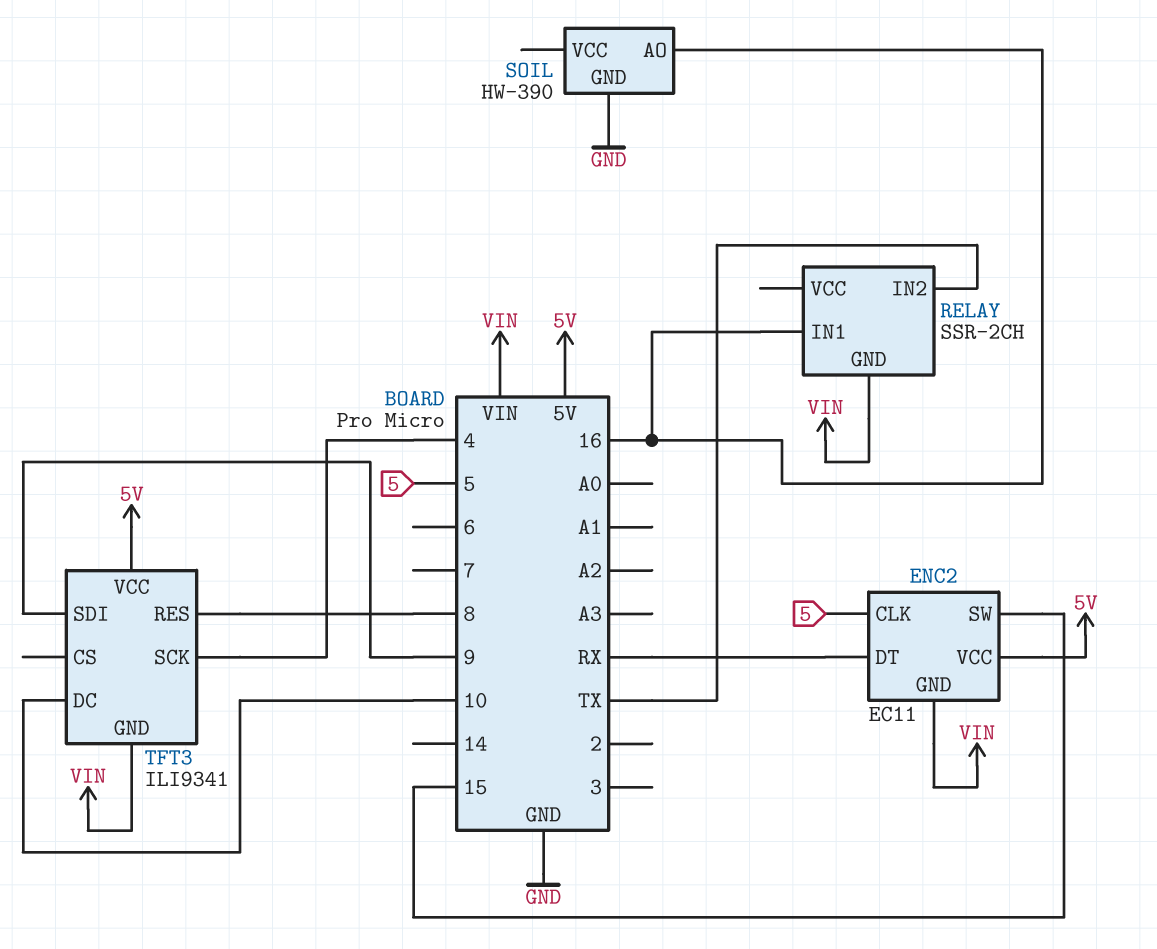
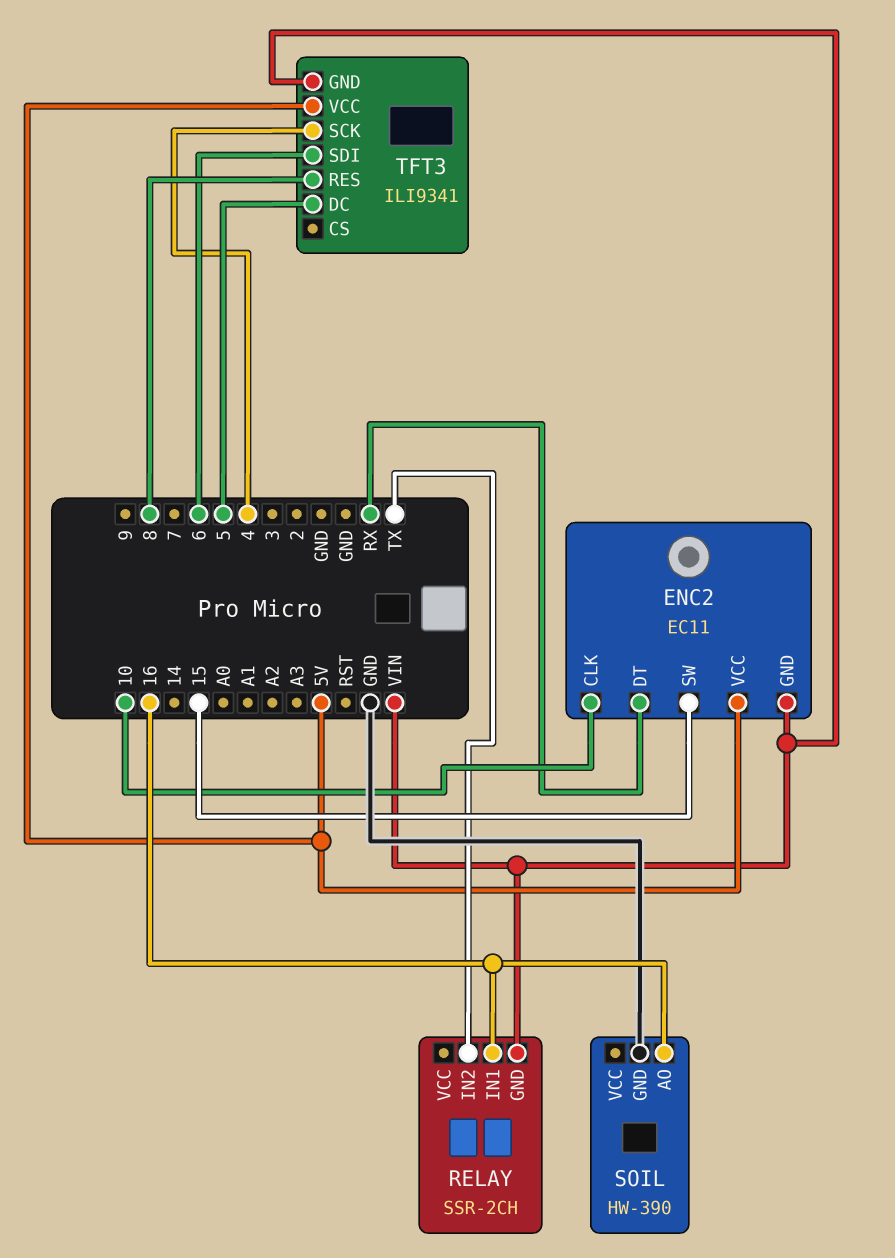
ENC2 pin CLK: 5 -> 10
TFT3 pin DC: 10 -> 5
TFT3 pin SDI: 9 -> 6

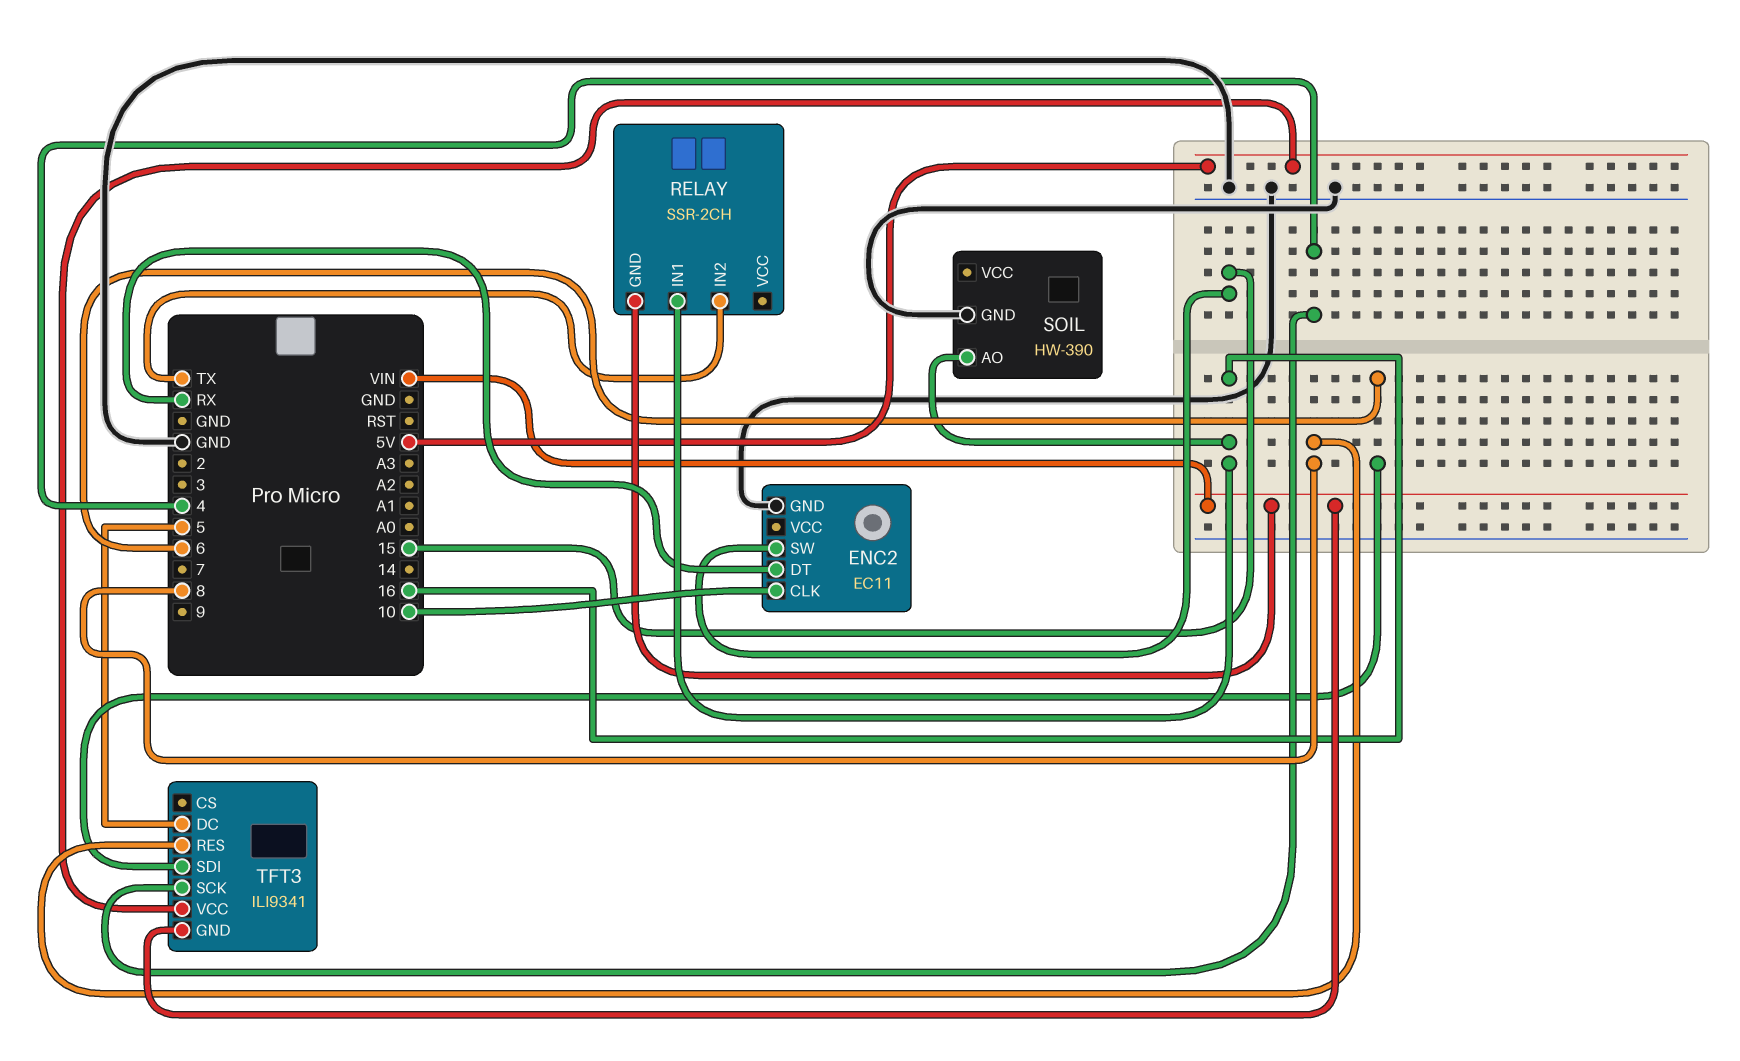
ENC2 pin GND: VIN -> GND
ENC2 pin VCC: 5V -> none

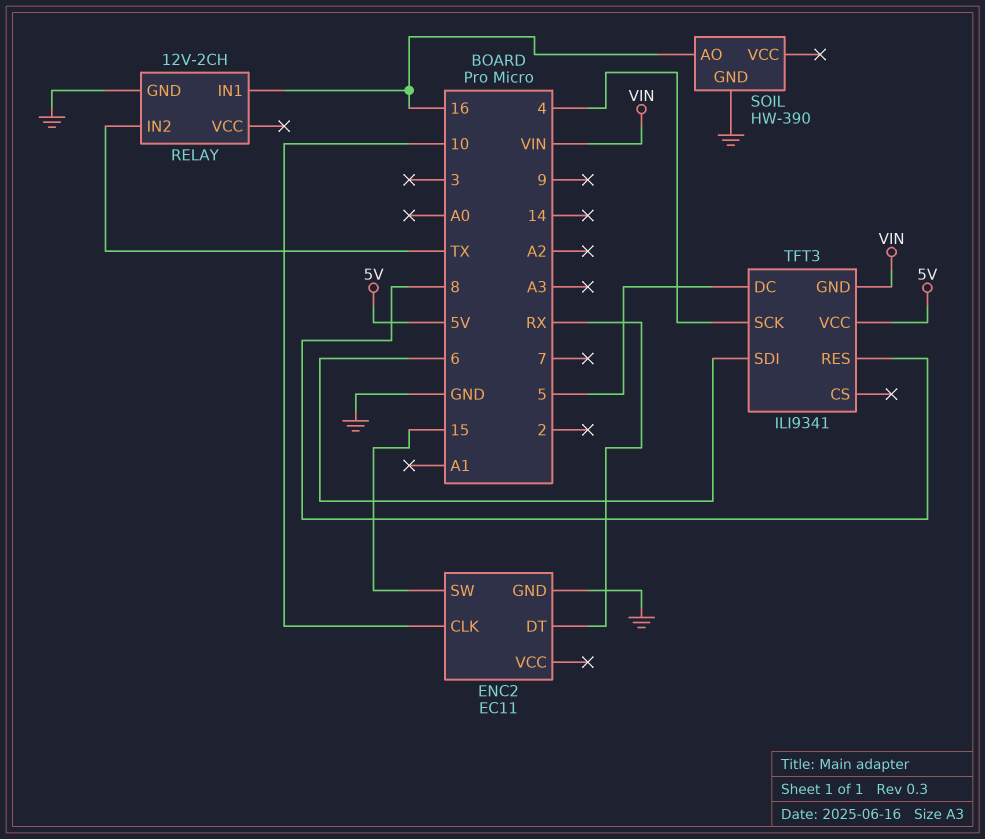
RELAY: SSR-2CH -> 12V-2CH
RELAY pin GND: VIN -> GND

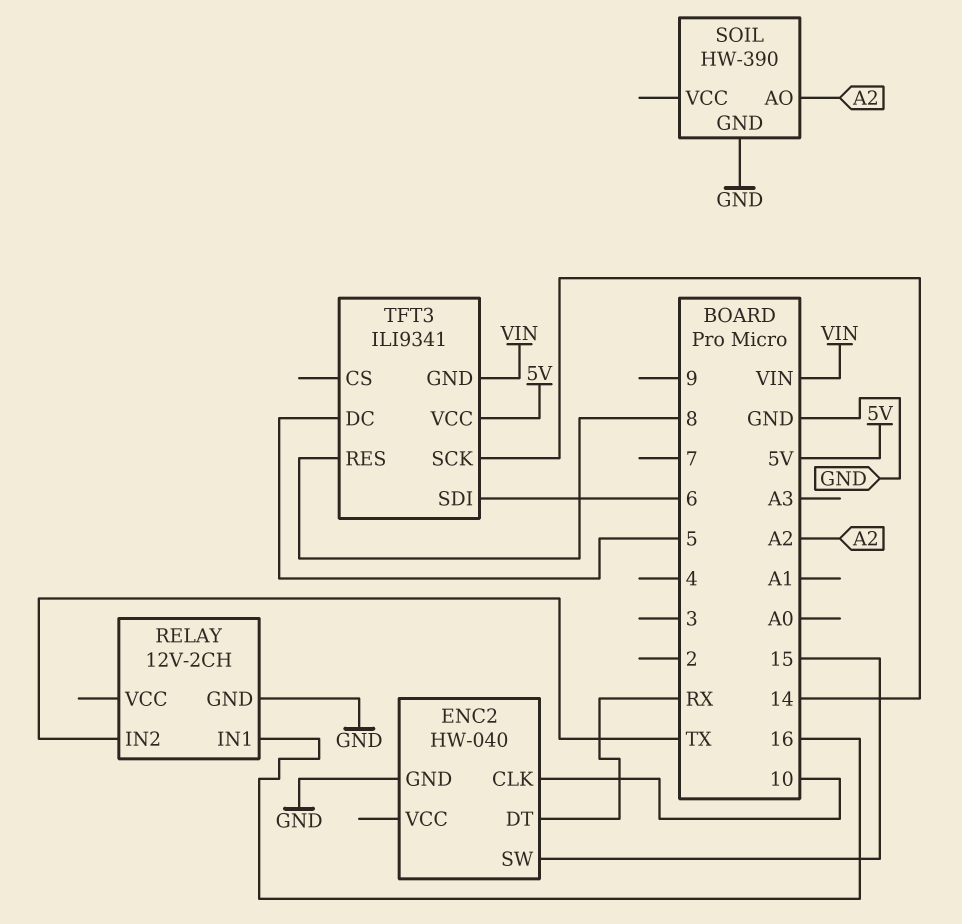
ENC2: EC11 -> HW-040
SOIL pin AO: 16 -> A2
TFT3 pin SCK: 4 -> 14

